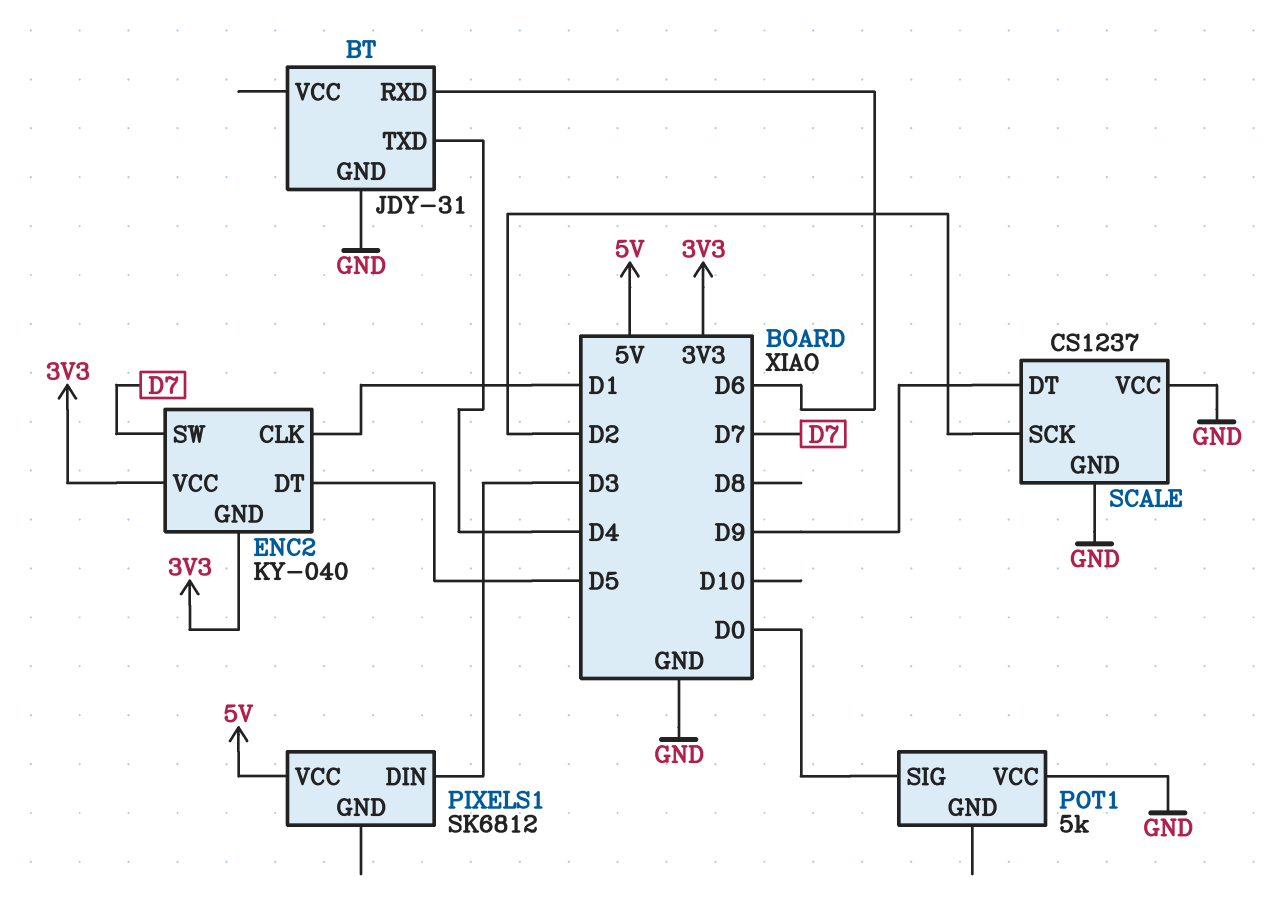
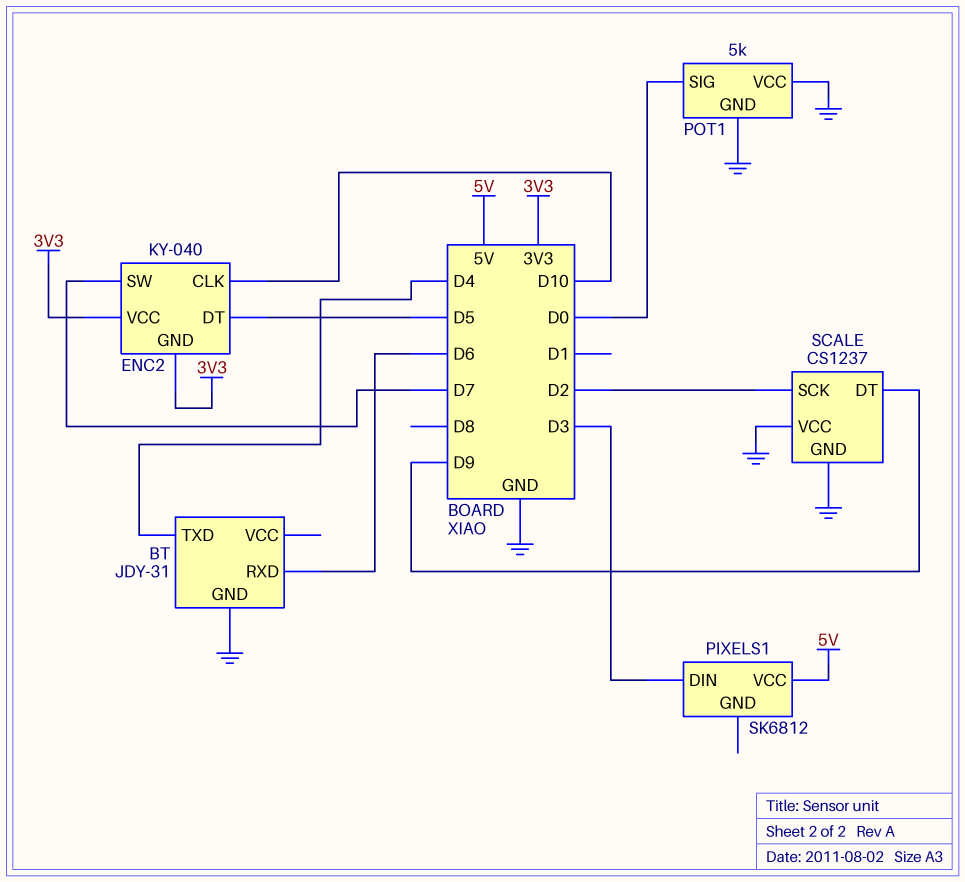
ENC2 pin CLK: D1 -> D10
POT1 pin GND: none -> GND

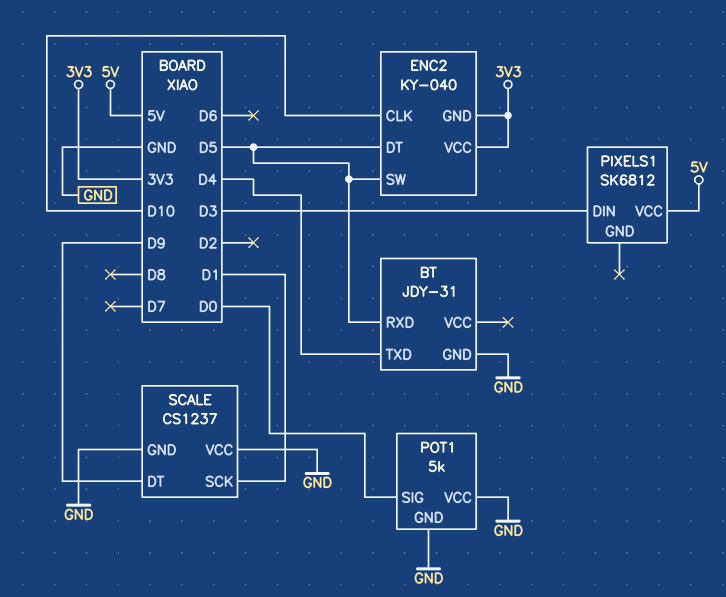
BT pin RXD: D6 -> D5
ENC2 pin SW: D7 -> D5
SCALE pin SCK: D2 -> D1

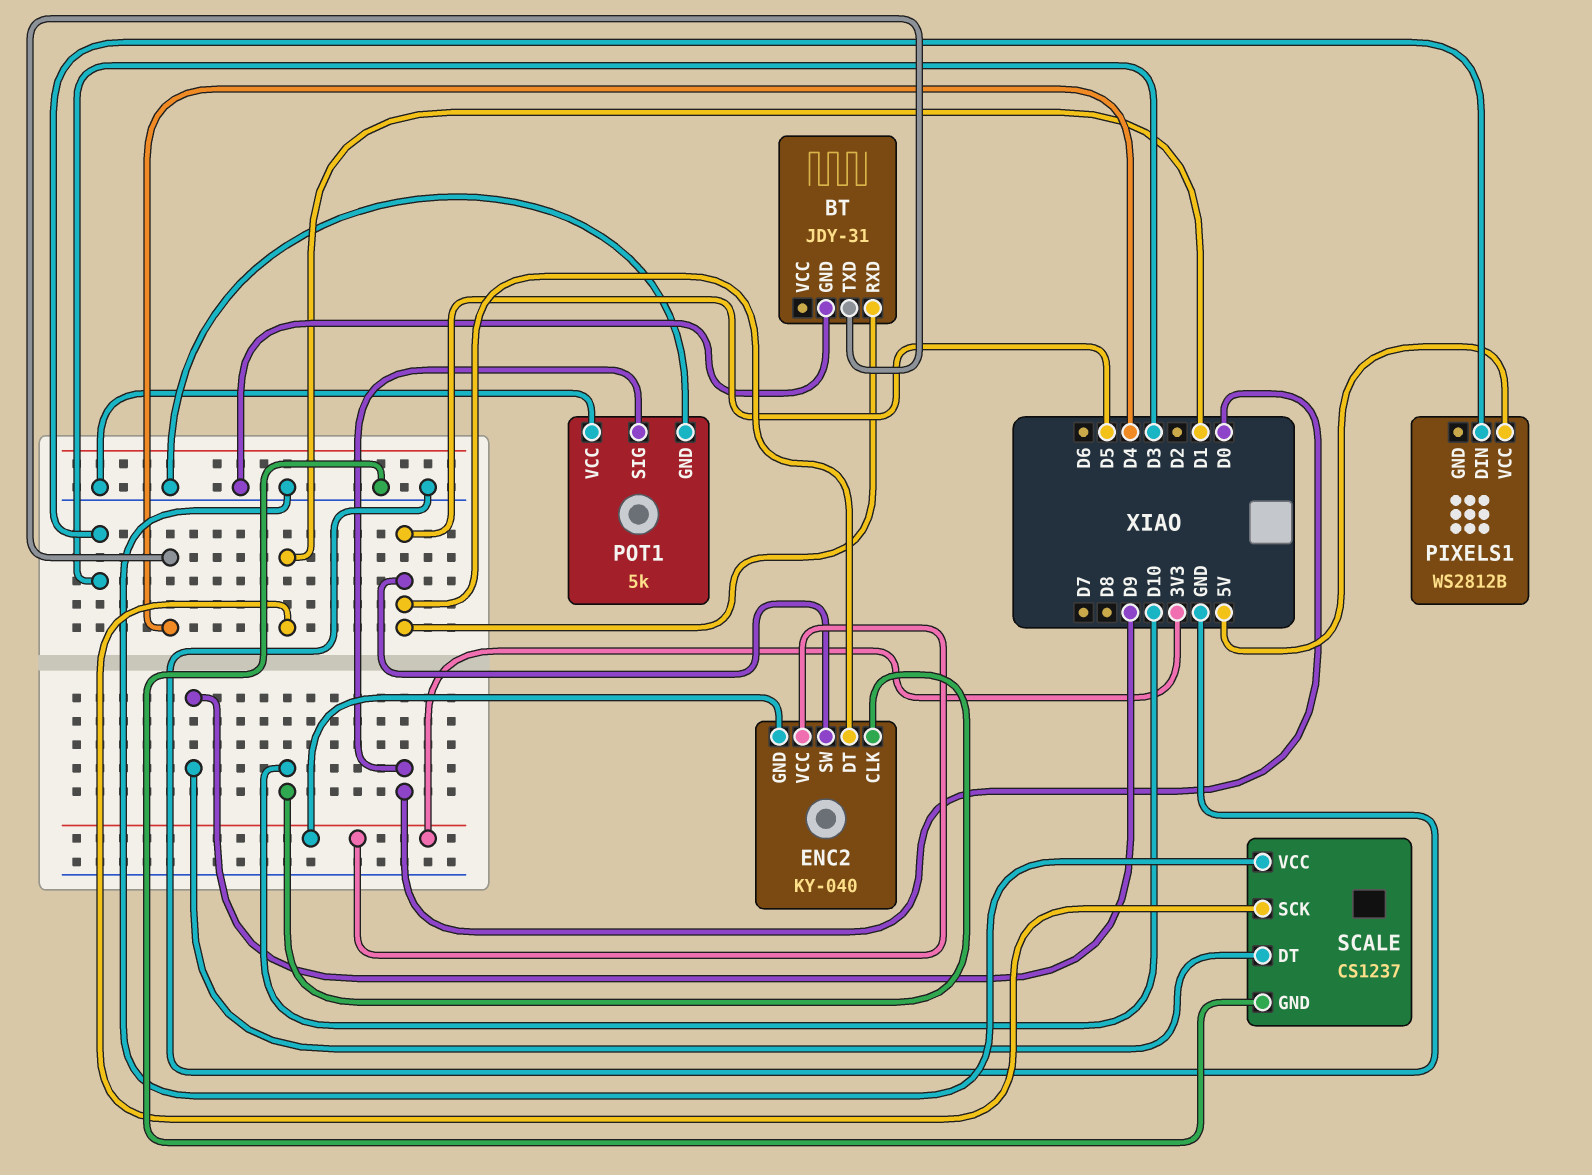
PIXELS1: SK6812 -> WS2812B

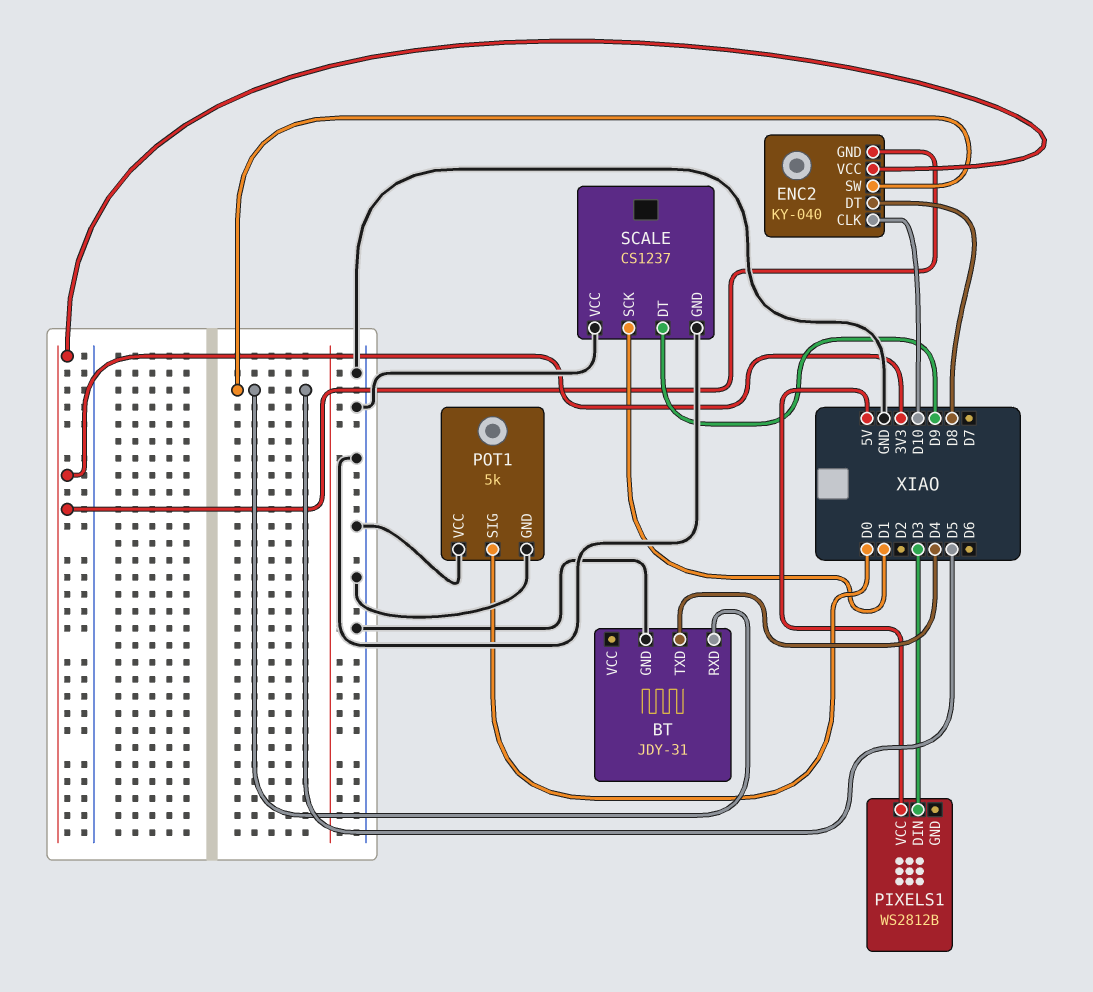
ENC2 pin DT: D5 -> D8

